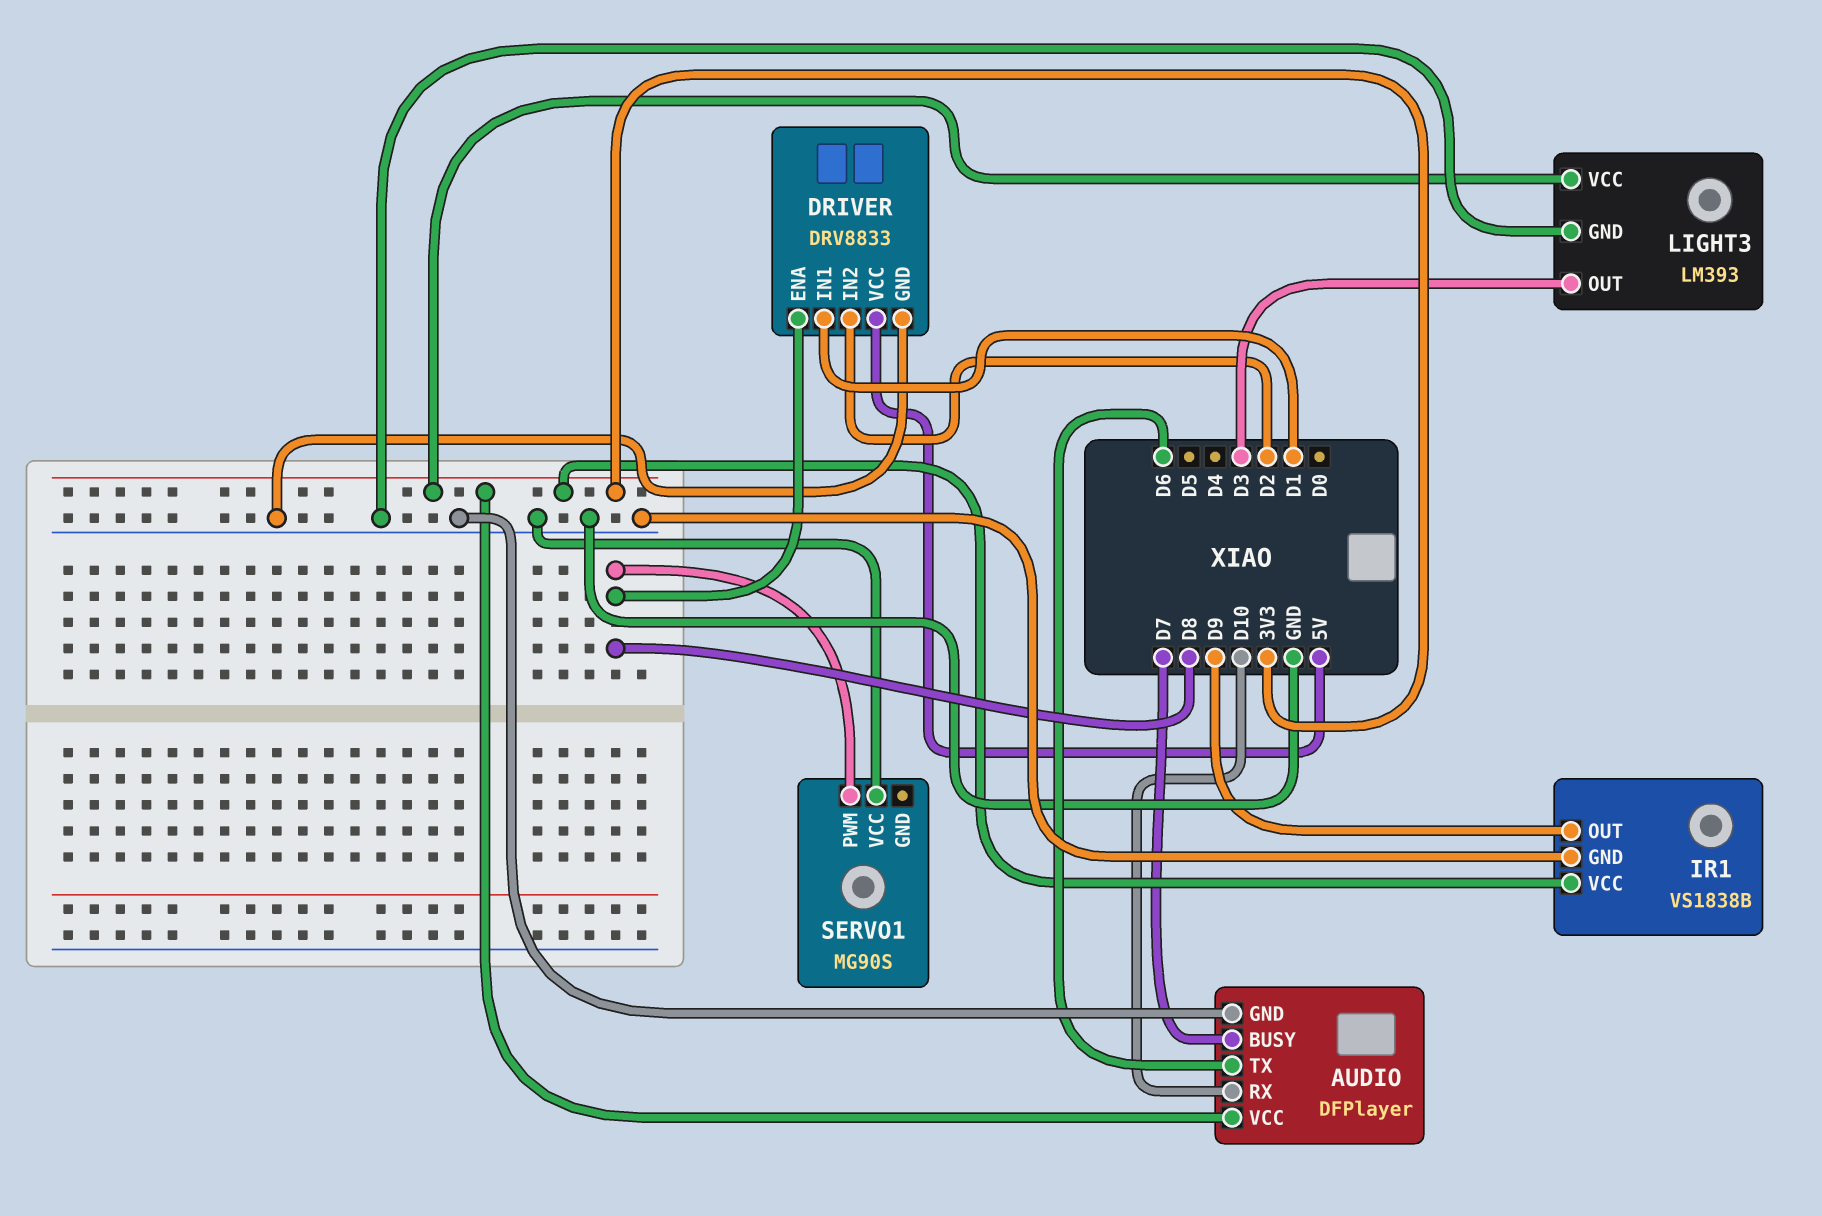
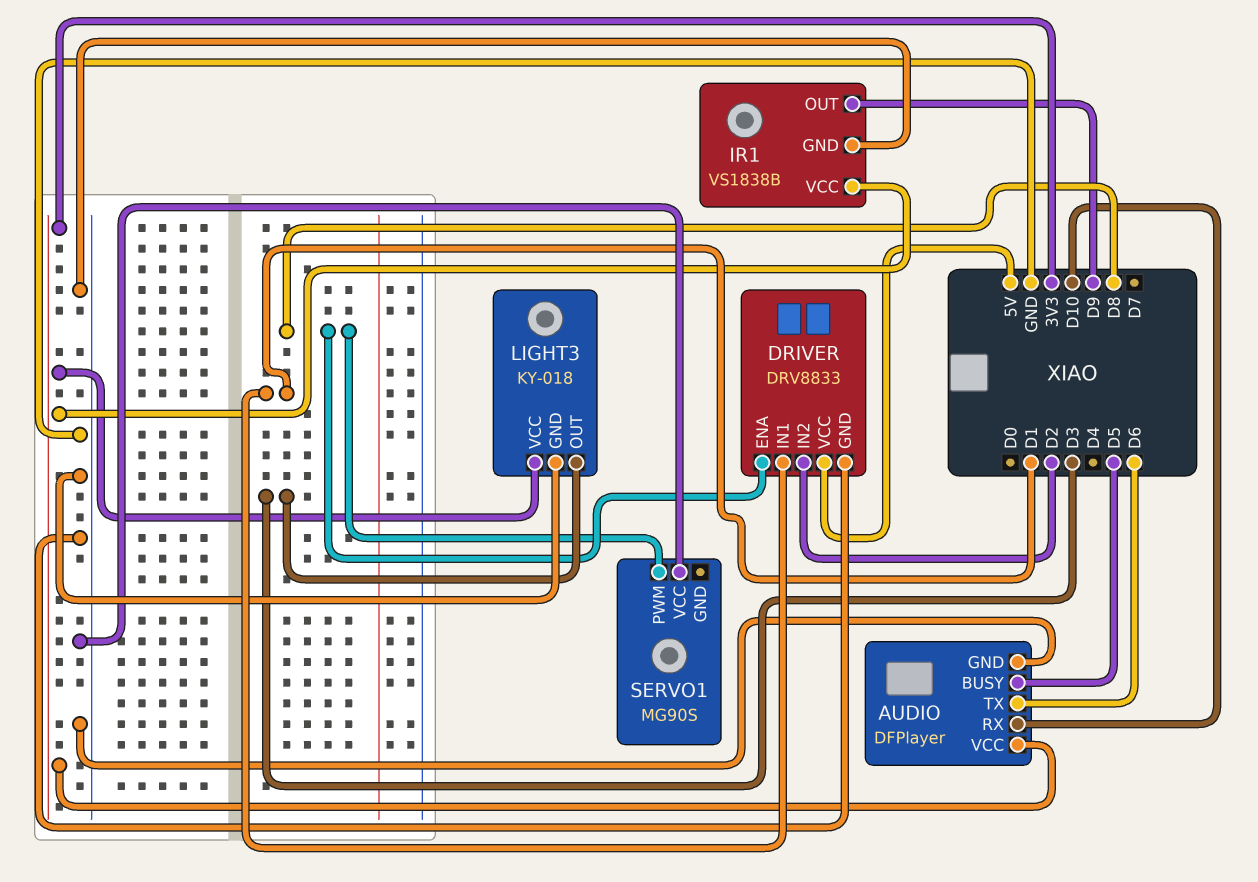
AUDIO pin BUSY: D7 -> D5
LIGHT3: LM393 -> KY-018

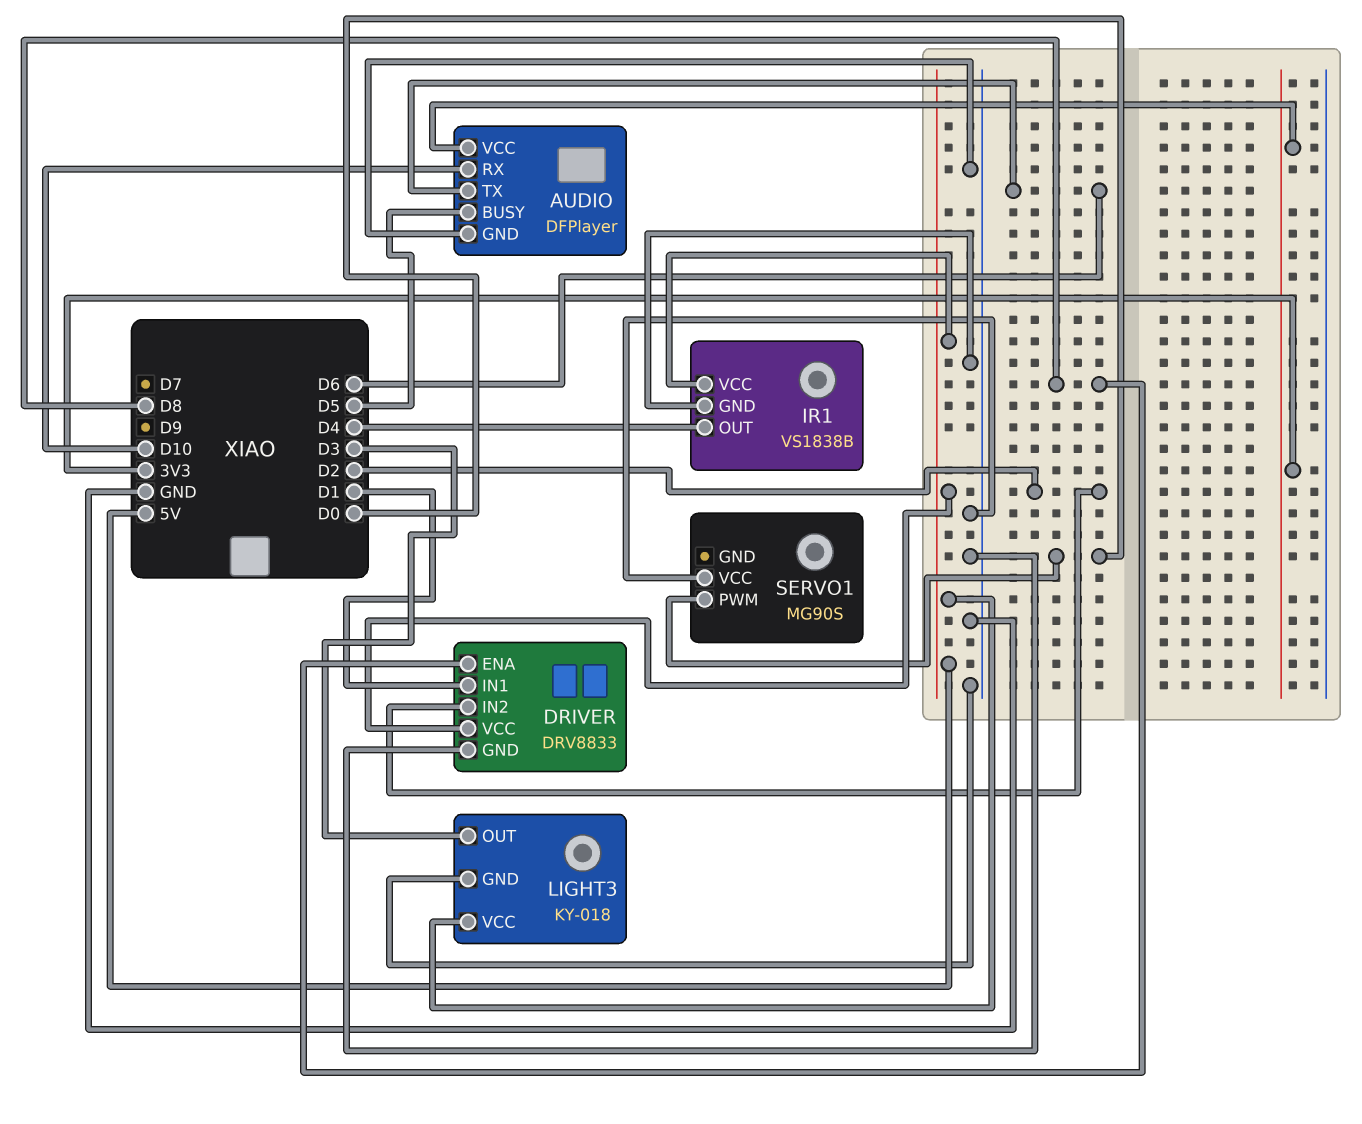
IR1 pin OUT: D9 -> D4
IR1 pin VCC: 3V3 -> 5V
LIGHT3 pin VCC: 3V3 -> 5V
SERVO1 pin PWM: D8 -> D0

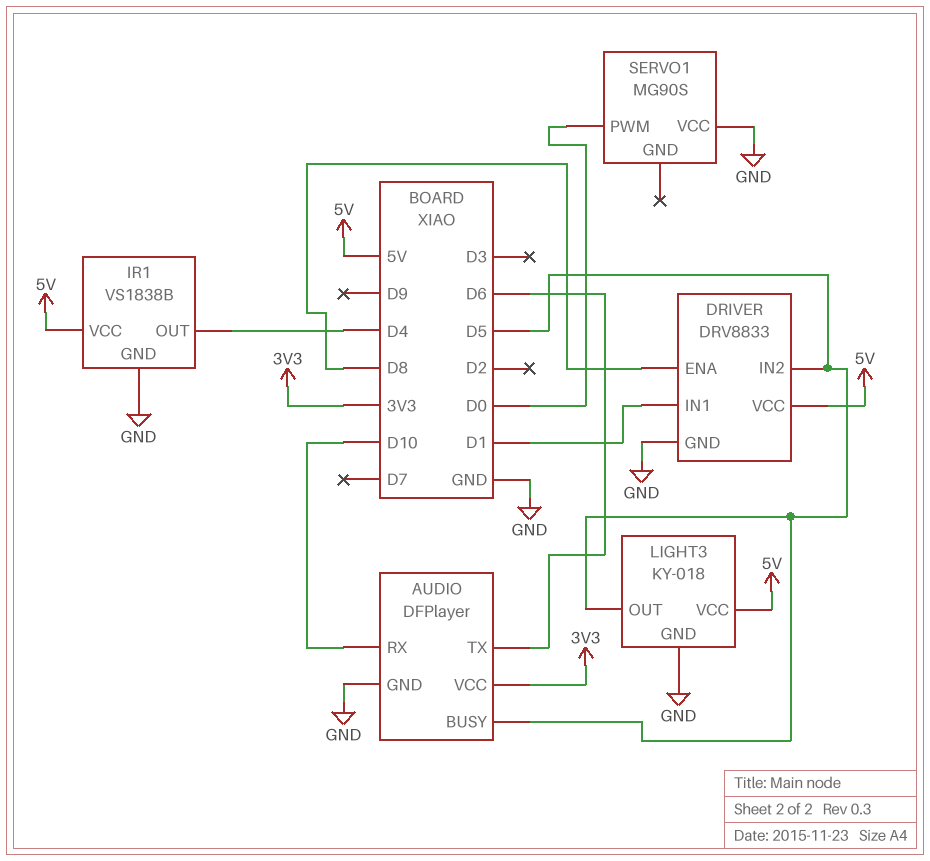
DRIVER pin IN2: D2 -> D5
LIGHT3 pin OUT: D3 -> D5

